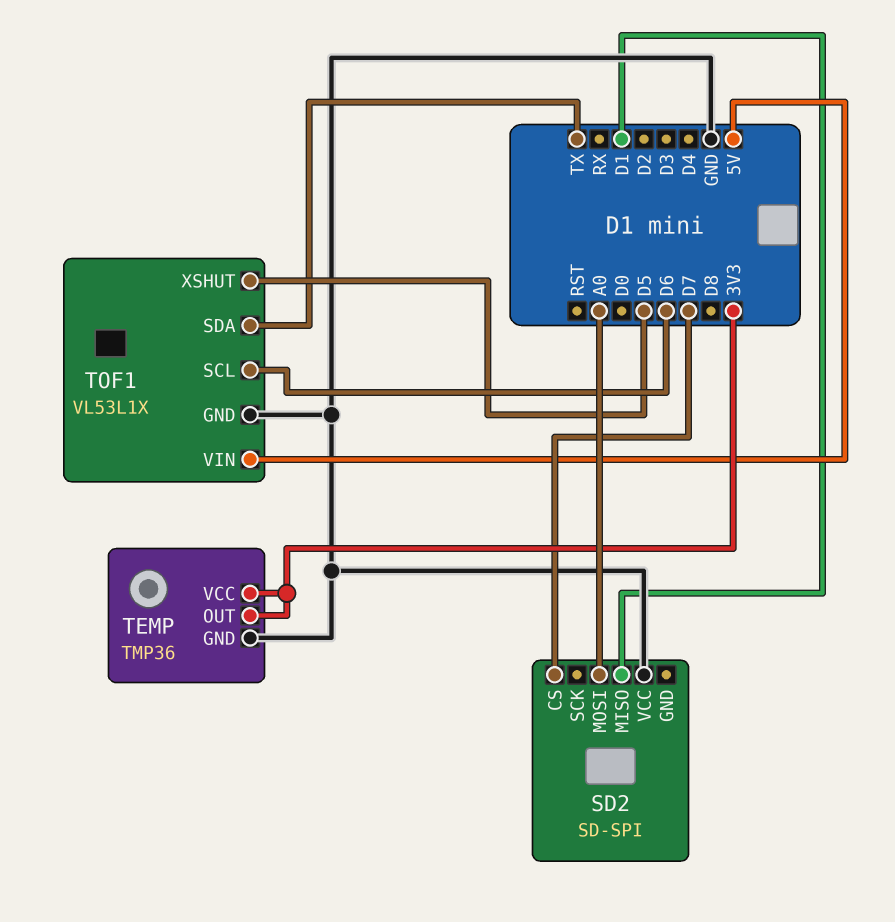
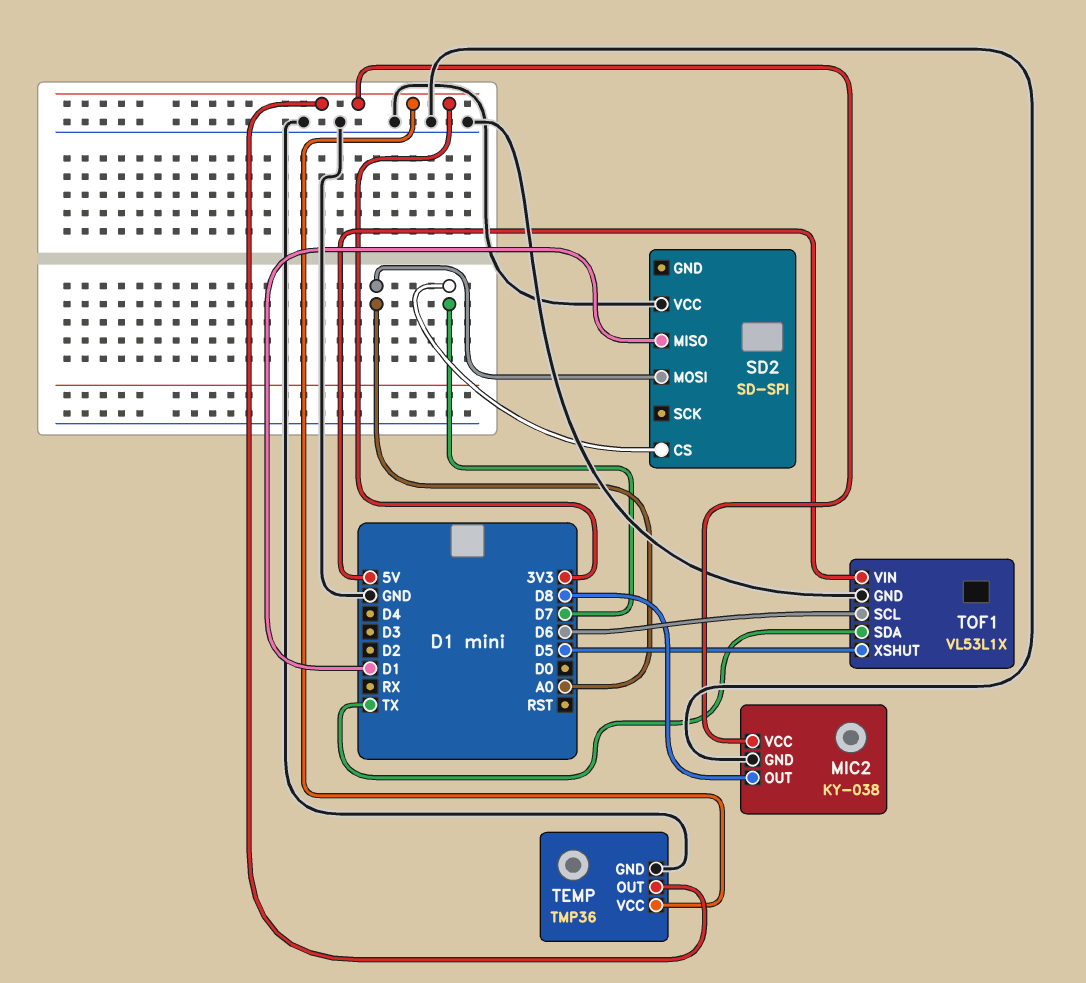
MIC2: none -> KY-038
MIC2 pin GND: none -> GND
MIC2 pin OUT: none -> D8
MIC2 pin VCC: none -> 3V3

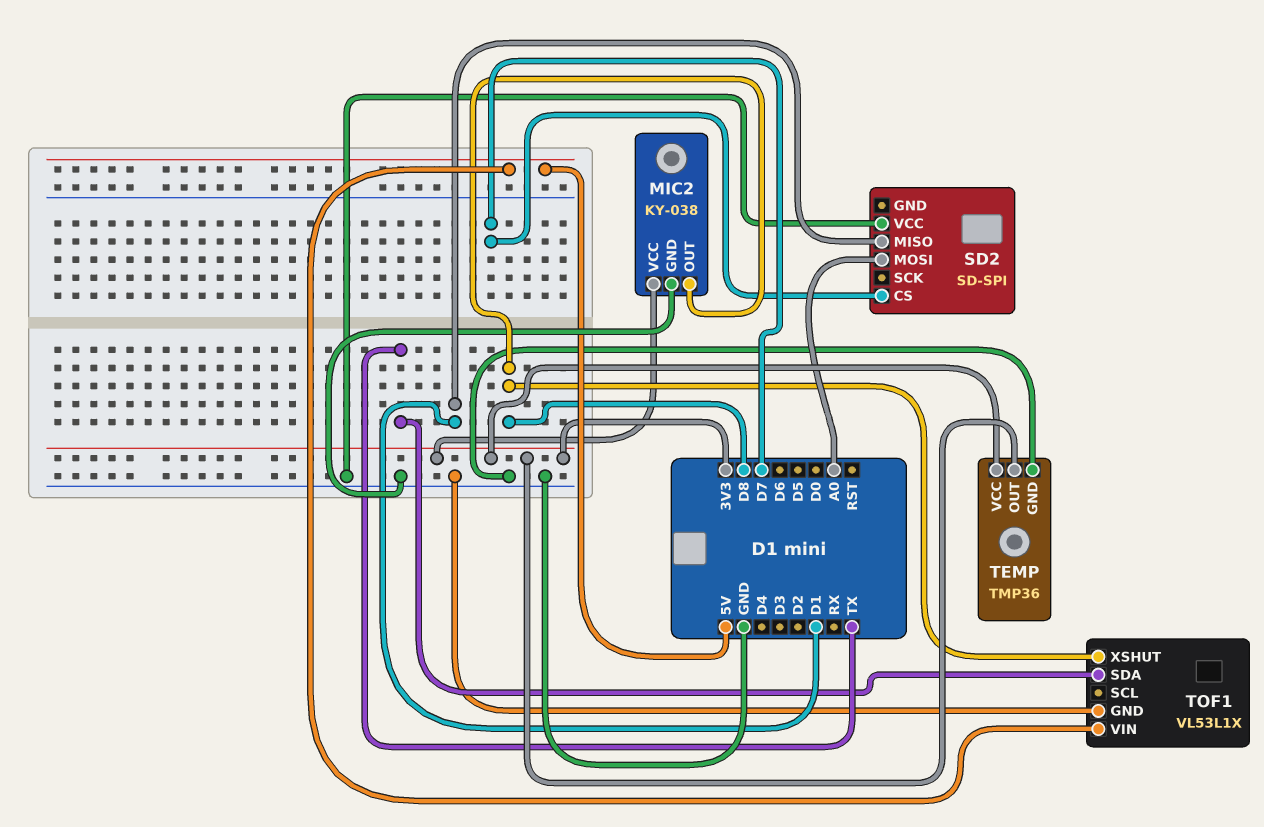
TOF1 pin SCL: D6 -> none
TOF1 pin XSHUT: D5 -> D8

